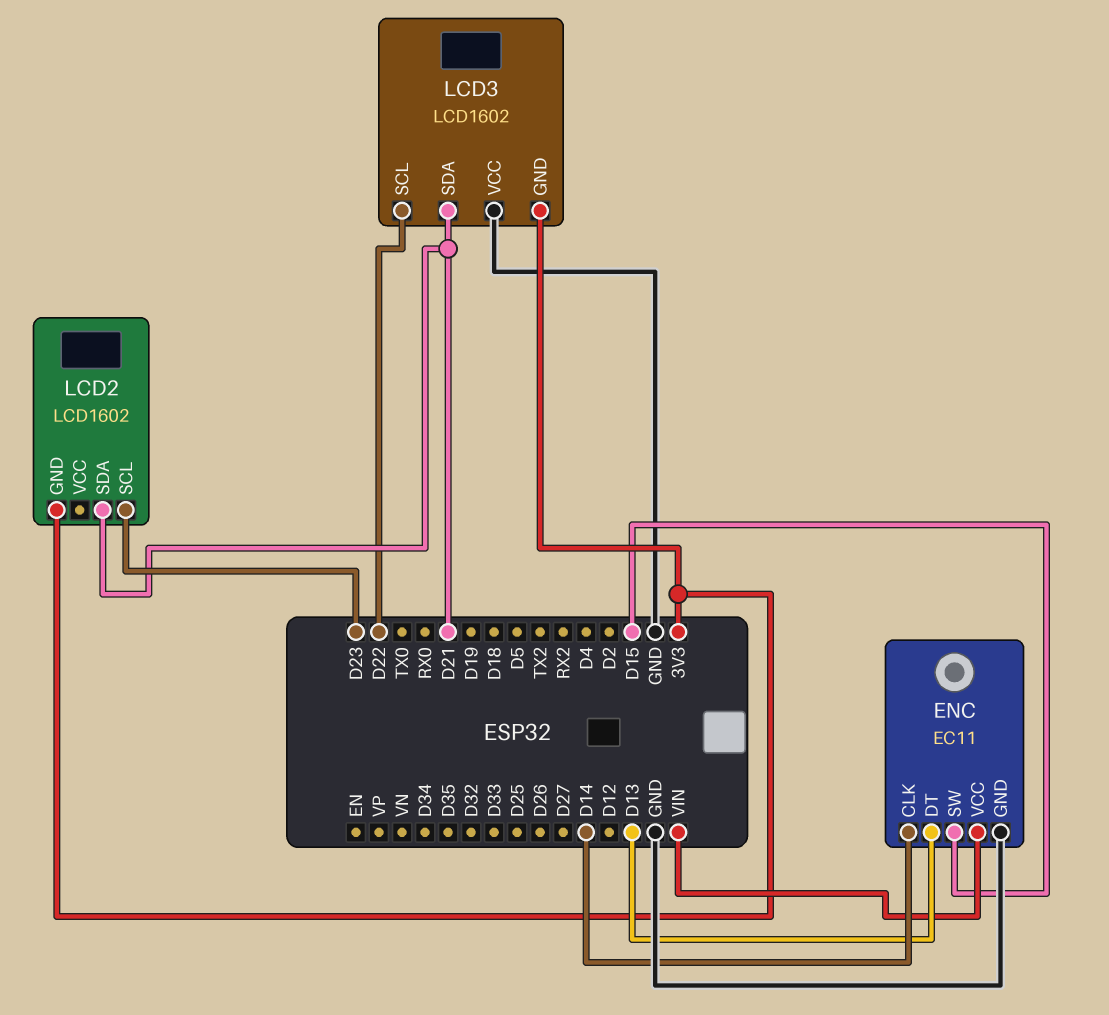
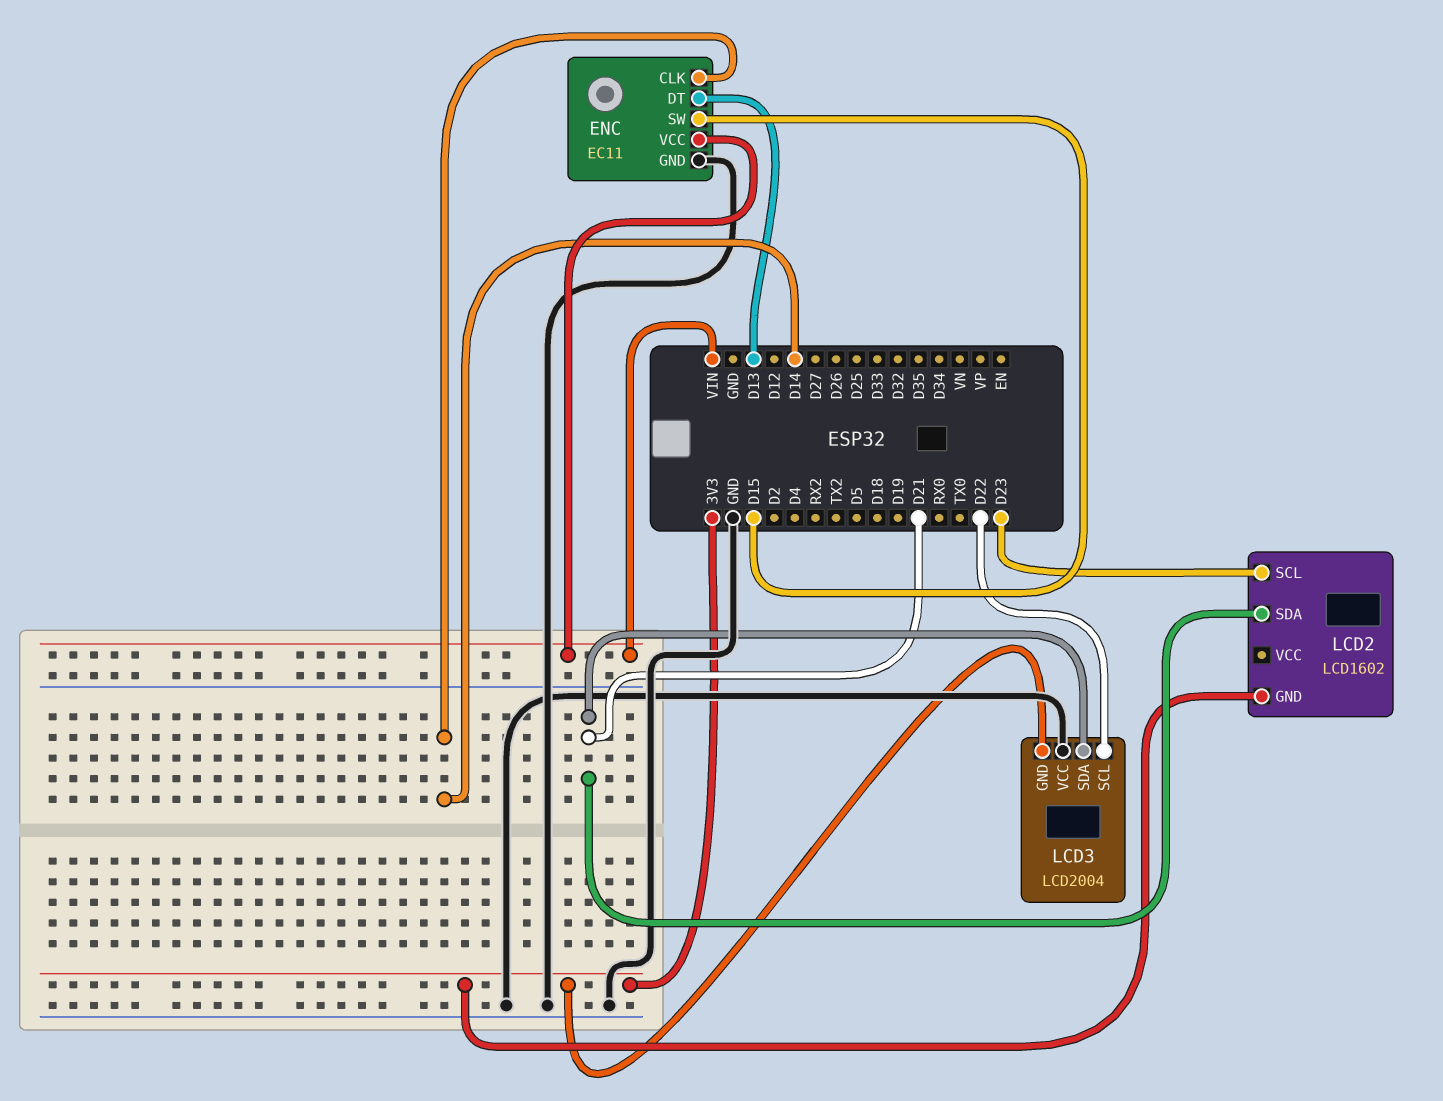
LCD3: LCD1602 -> LCD2004

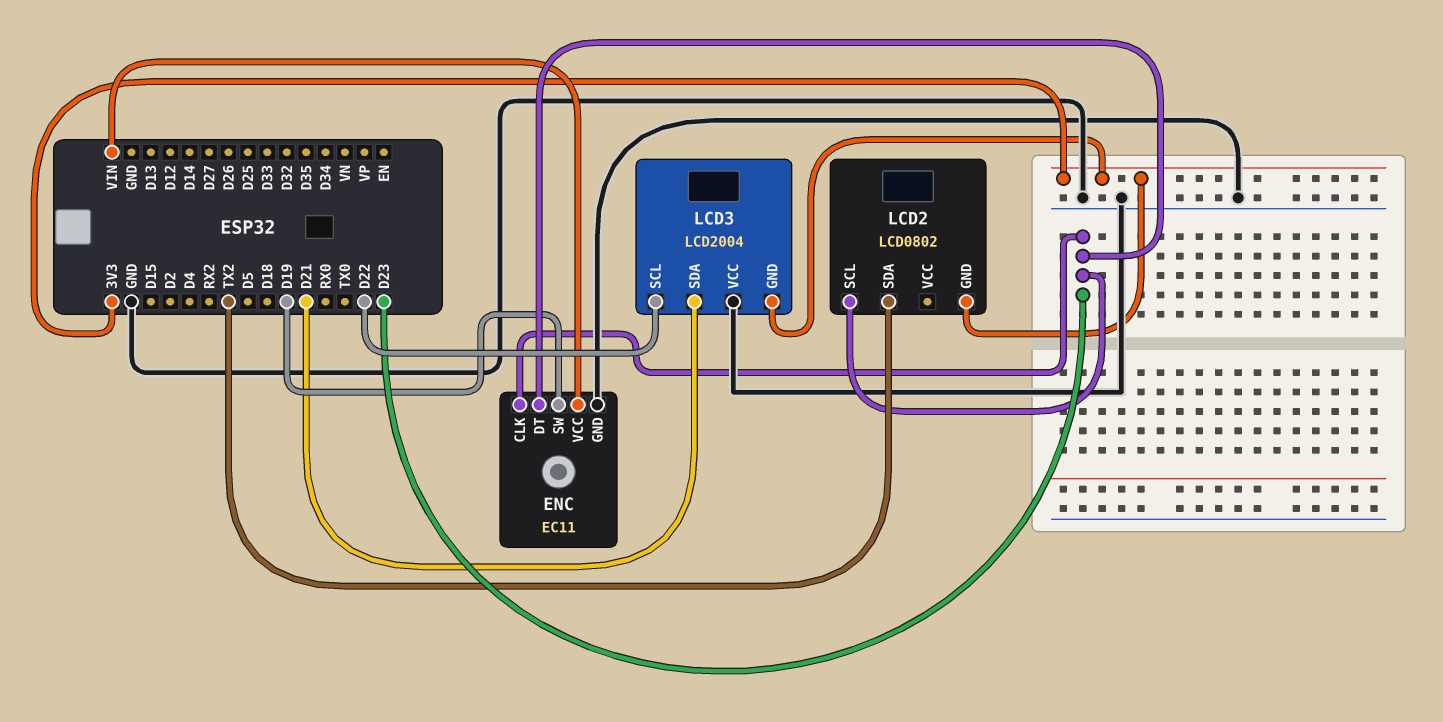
ENC pin CLK: D14 -> D23
ENC pin DT: D13 -> D23
ENC pin SW: D15 -> D19
LCD2: LCD1602 -> LCD0802
LCD2 pin SDA: D21 -> TX2

